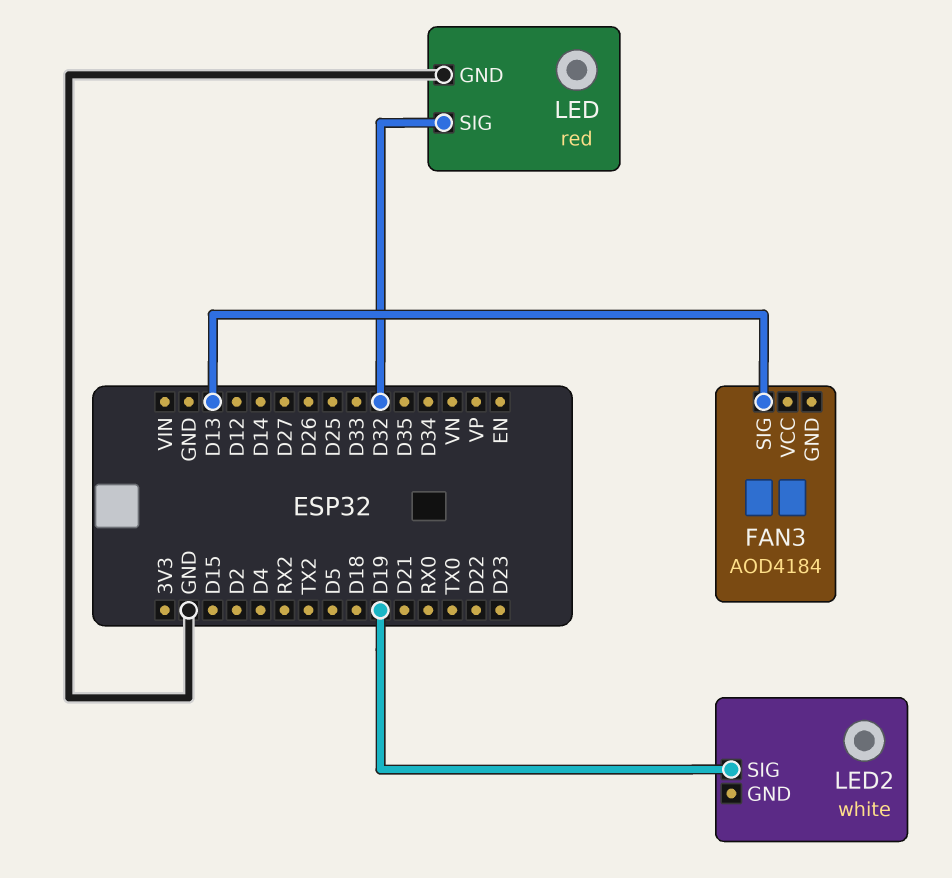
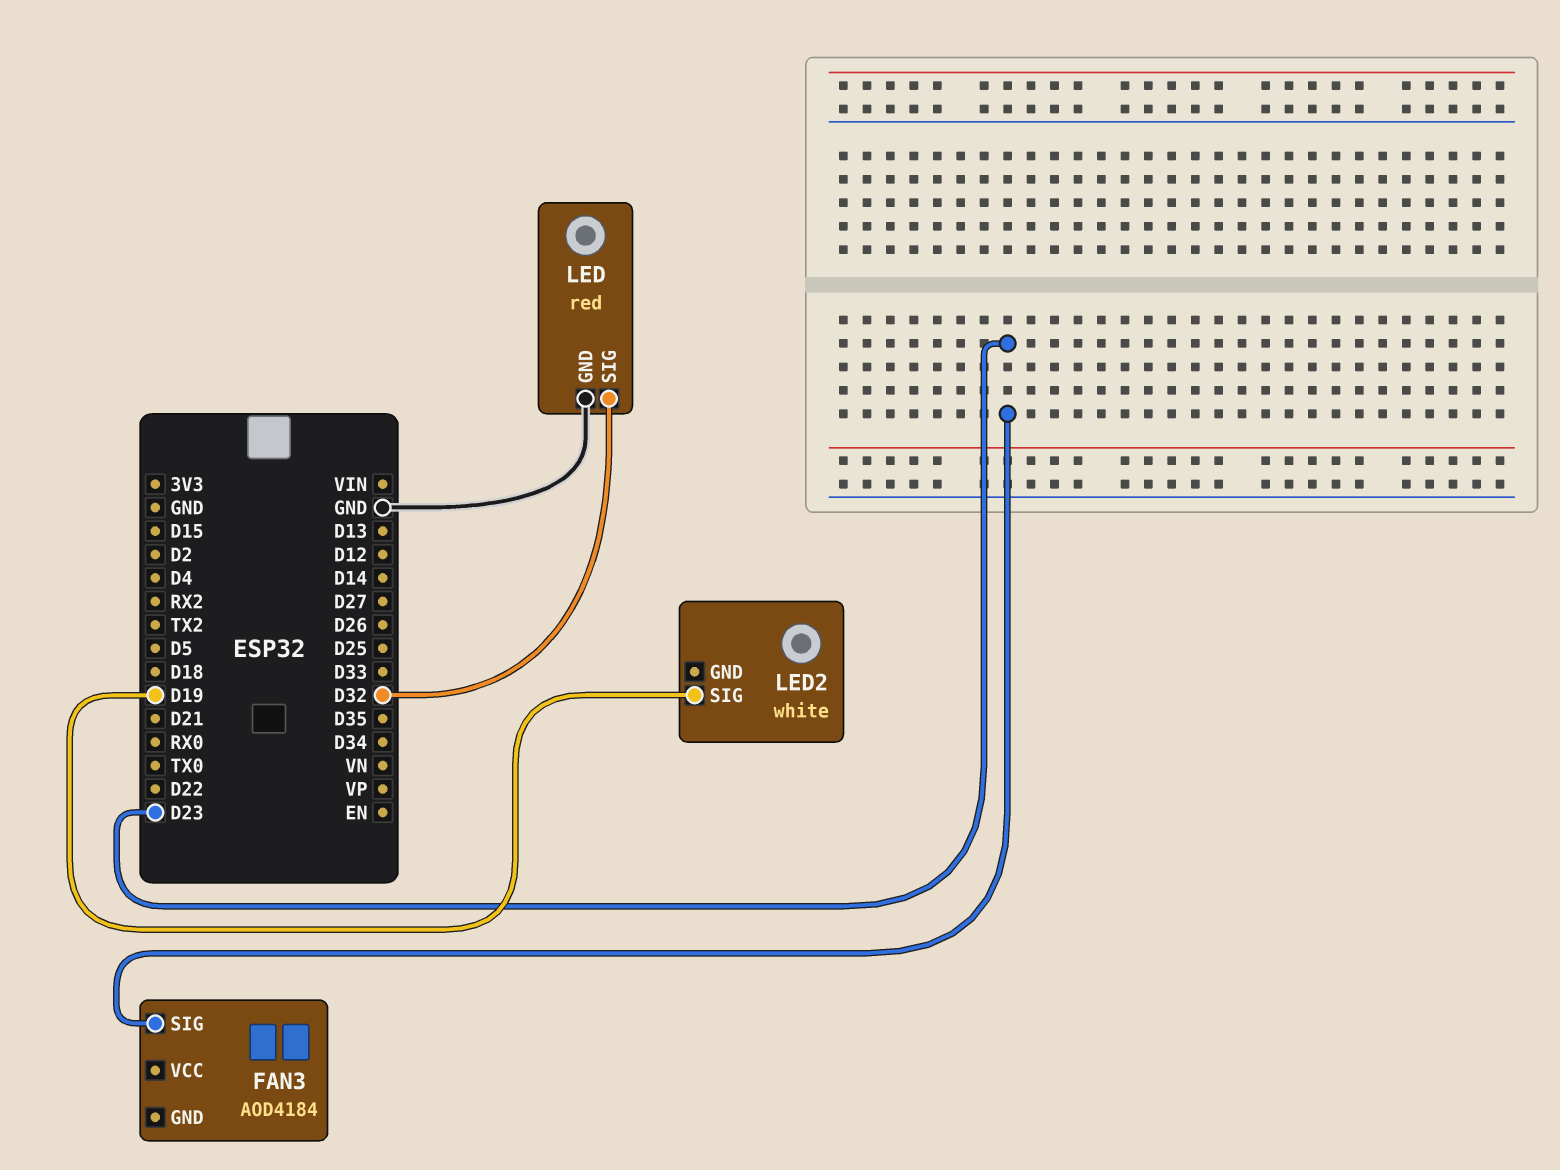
FAN3 pin SIG: D13 -> D23

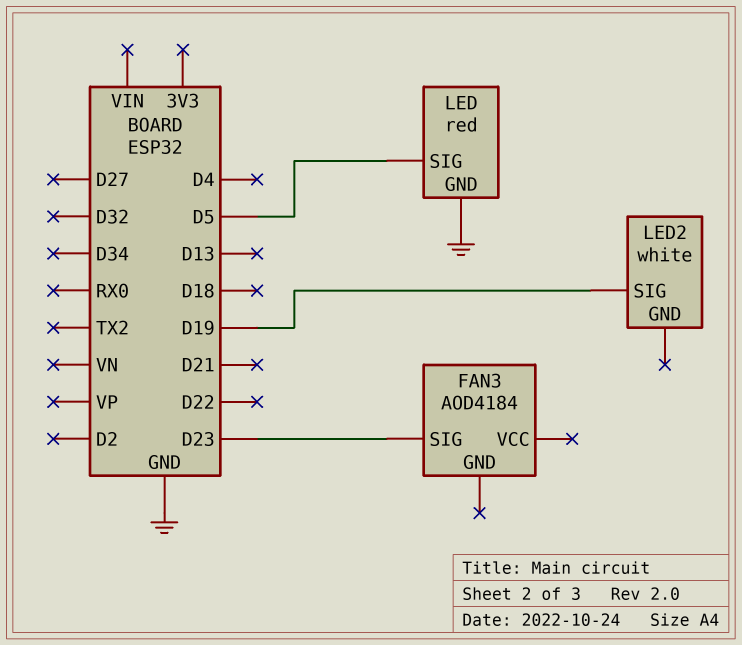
LED pin SIG: D32 -> D5

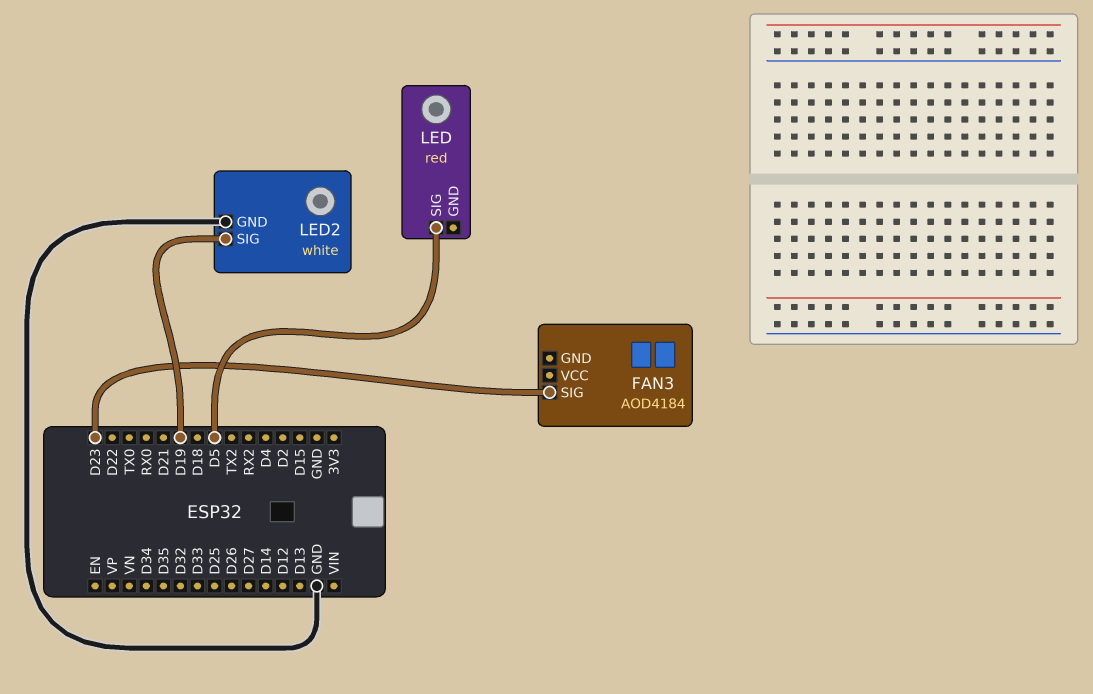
LED pin GND: GND -> none
LED2 pin GND: none -> GND

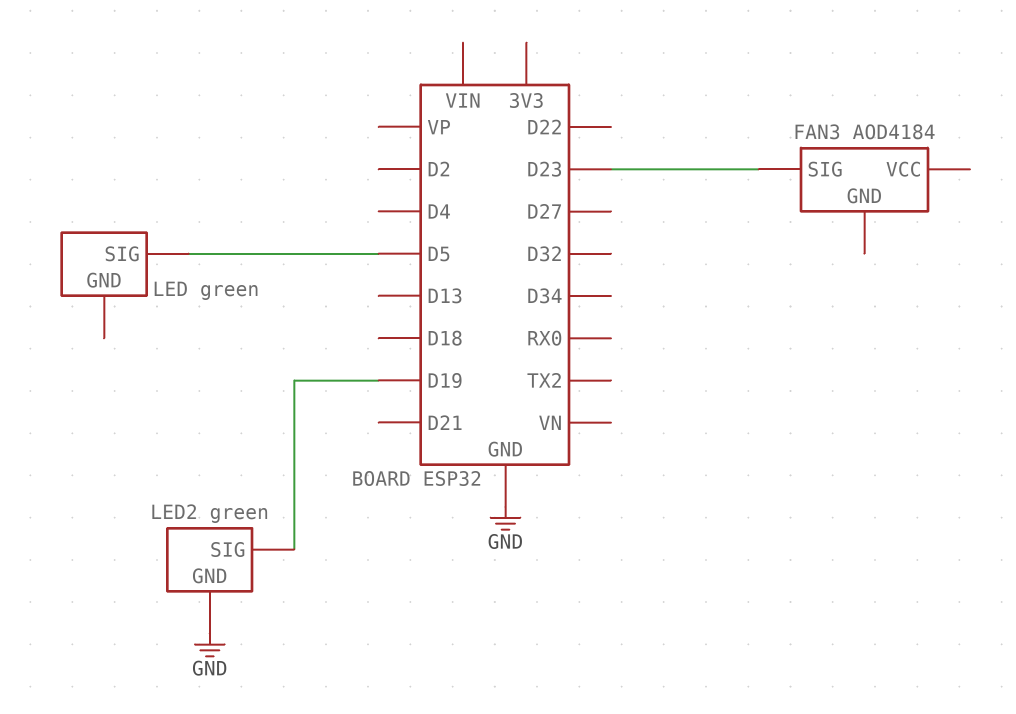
LED: red -> green
LED2: white -> green

